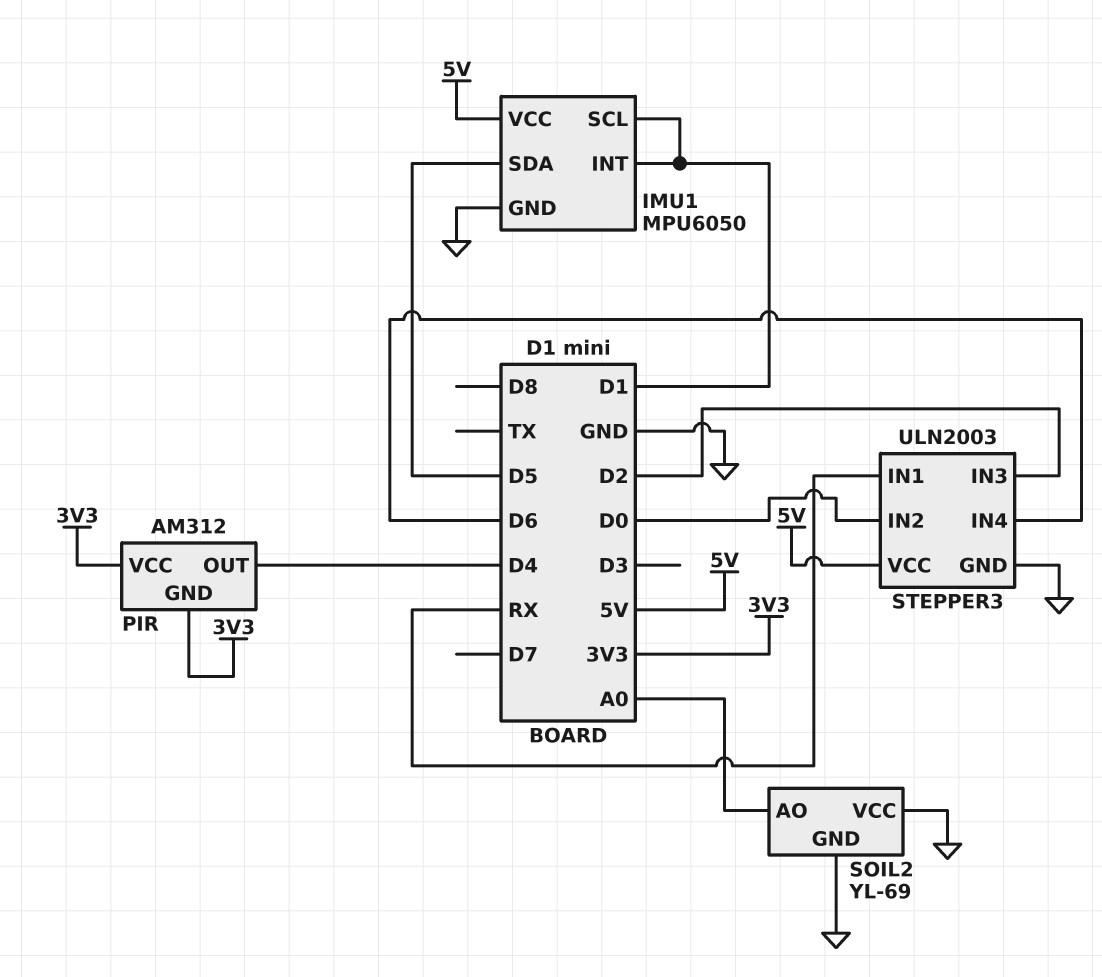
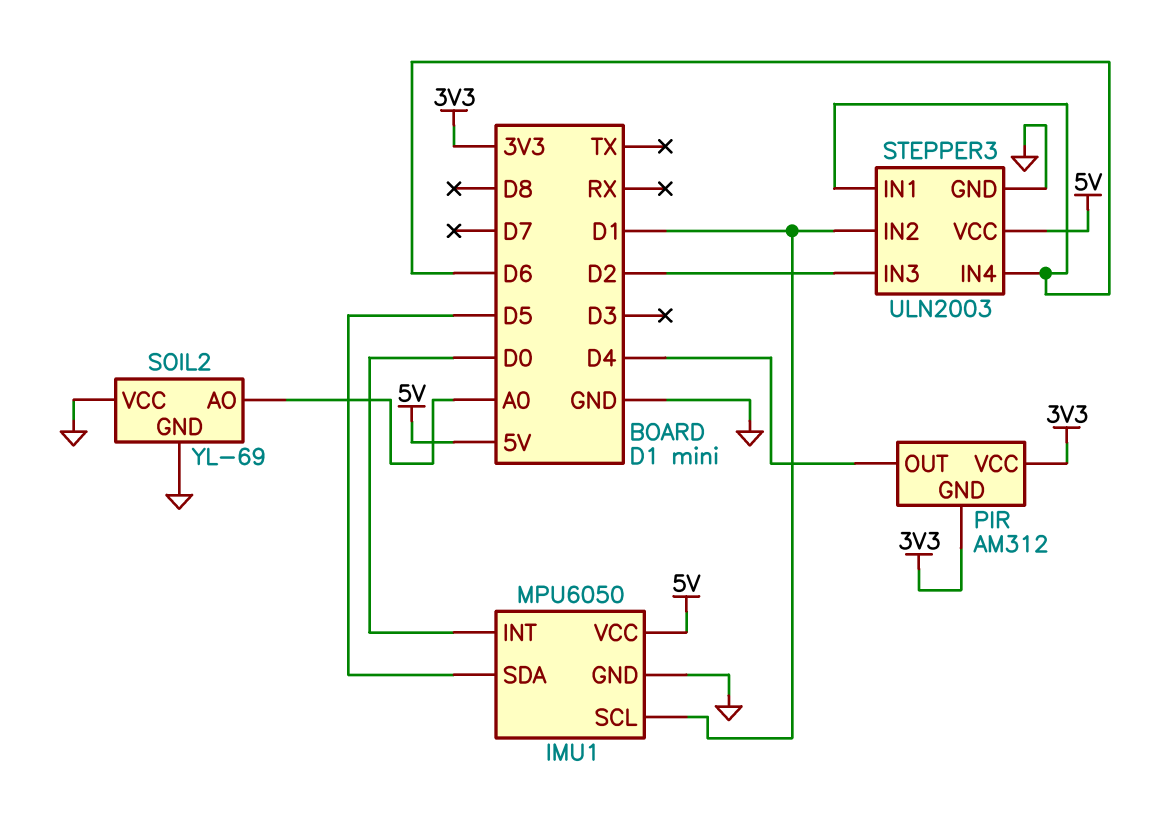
IMU1 pin INT: D1 -> D0
STEPPER3 pin IN1: RX -> D6
STEPPER3 pin IN2: D0 -> D1

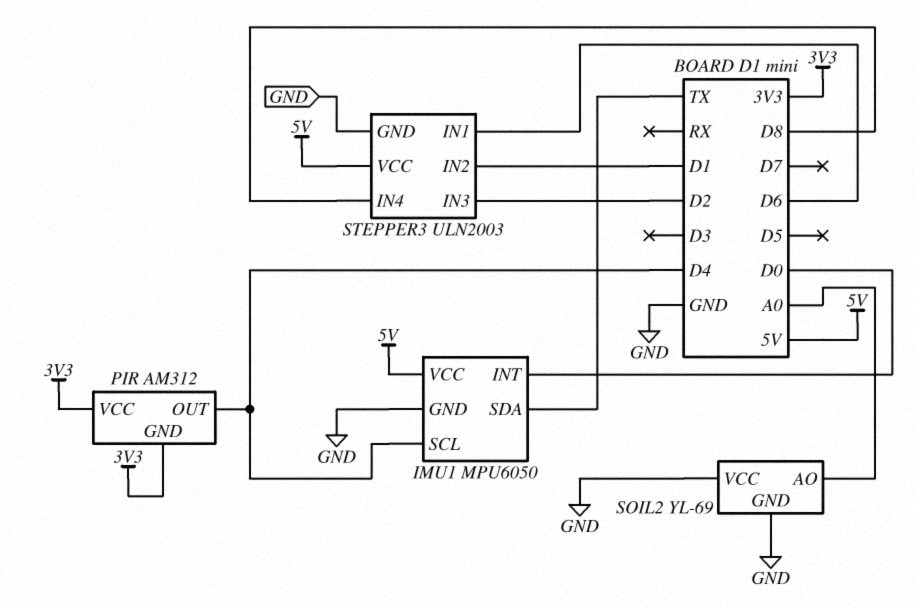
IMU1 pin SCL: D1 -> D4
IMU1 pin SDA: D5 -> TX
STEPPER3 pin IN4: D6 -> D8

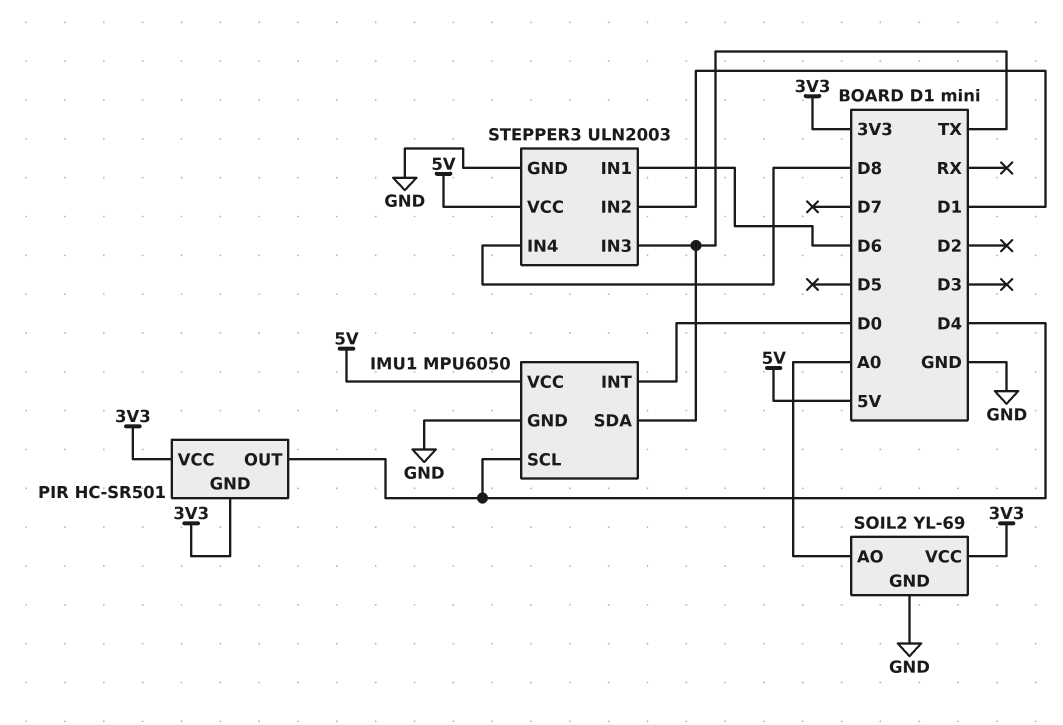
PIR: AM312 -> HC-SR501
SOIL2 pin VCC: GND -> 3V3
STEPPER3 pin IN3: D2 -> TX

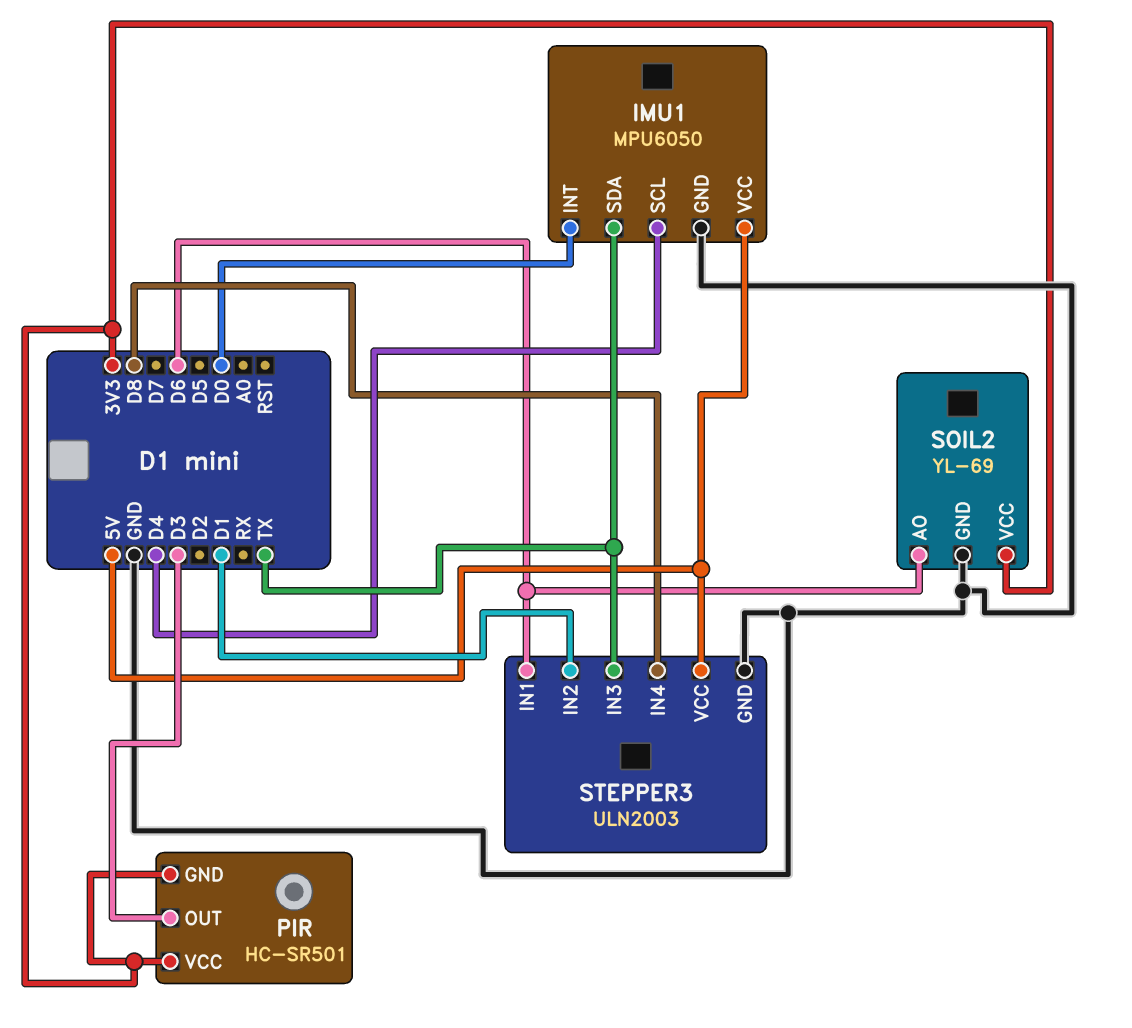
PIR pin OUT: D4 -> D3
SOIL2 pin AO: A0 -> D6

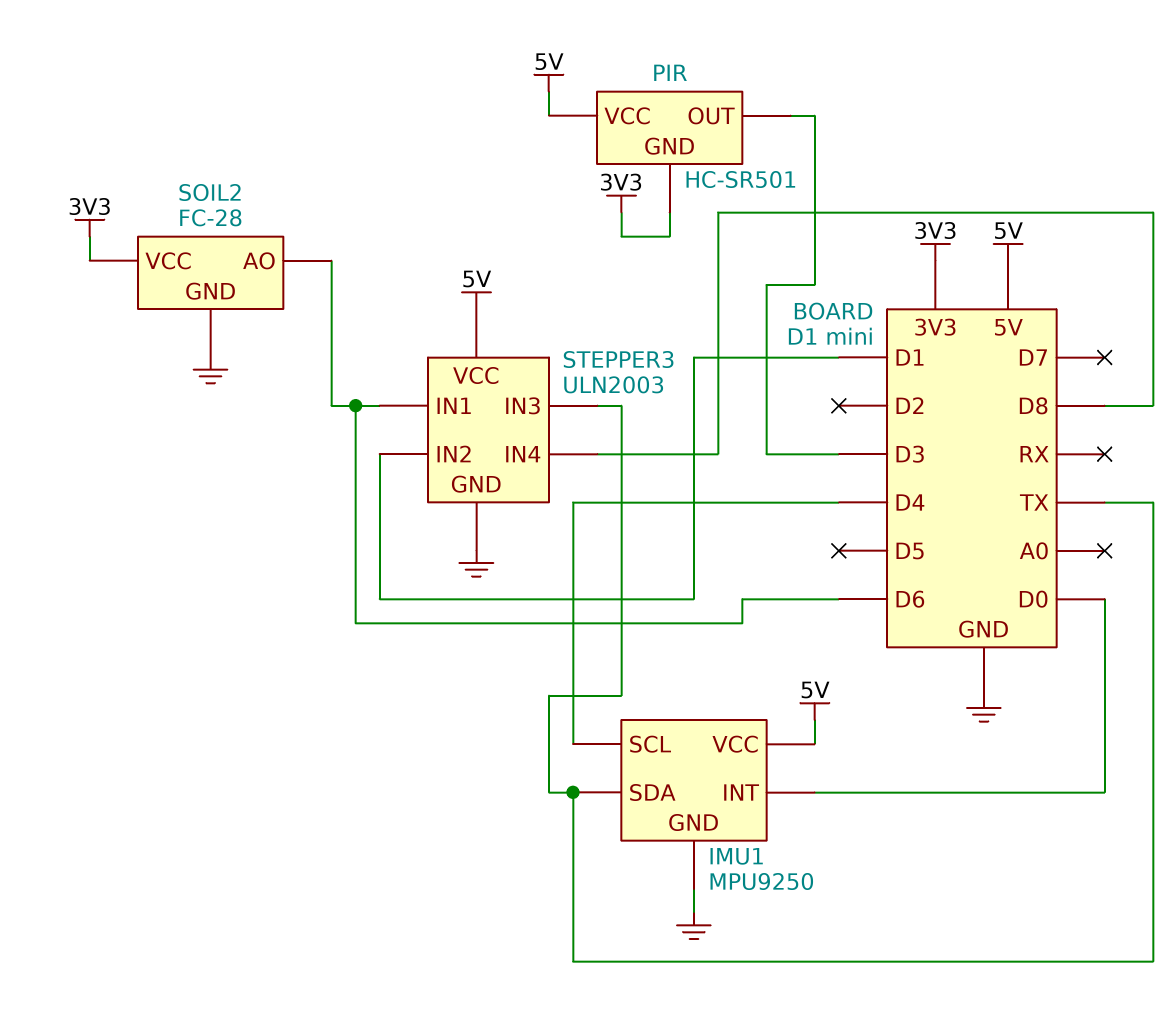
IMU1: MPU6050 -> MPU9250
PIR pin VCC: 3V3 -> 5V
SOIL2: YL-69 -> FC-28

